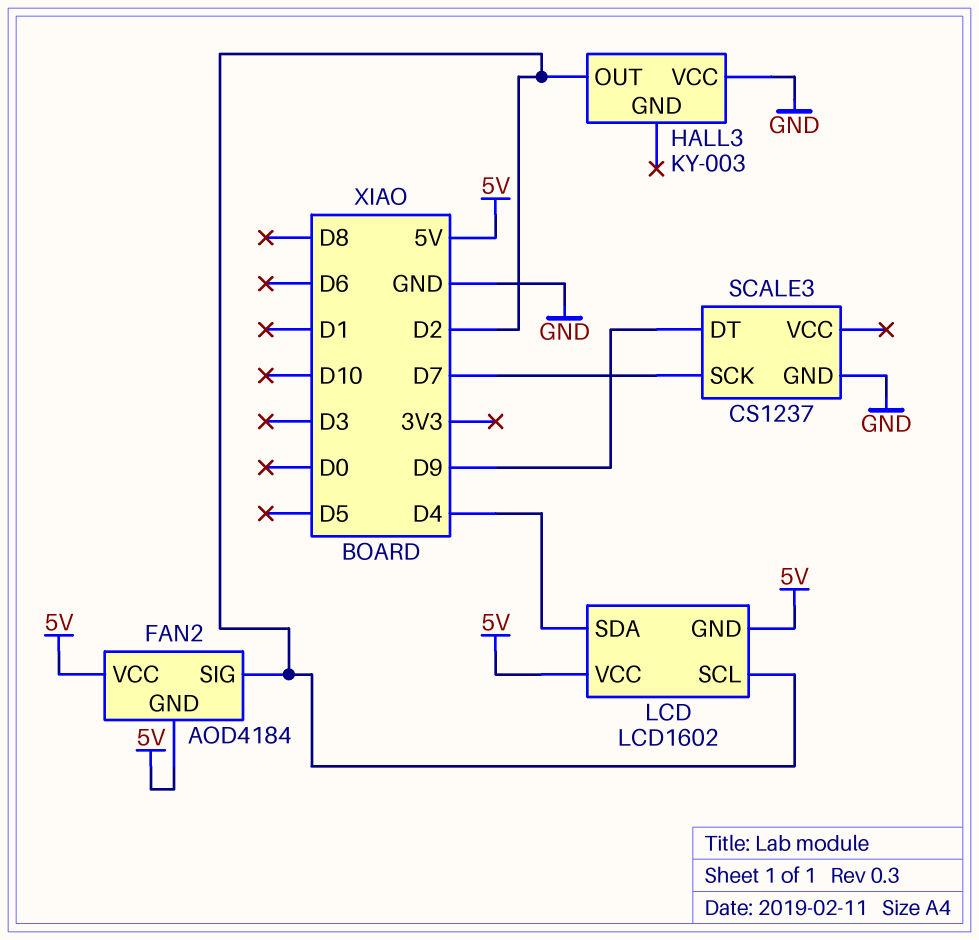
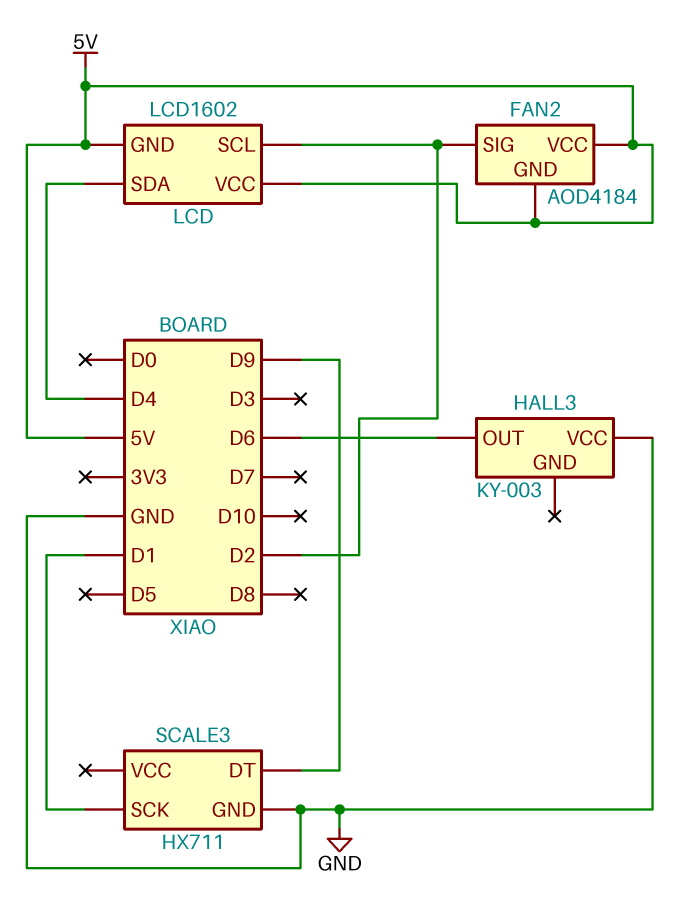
HALL3 pin OUT: D2 -> D6
SCALE3: CS1237 -> HX711
SCALE3 pin SCK: D7 -> D1

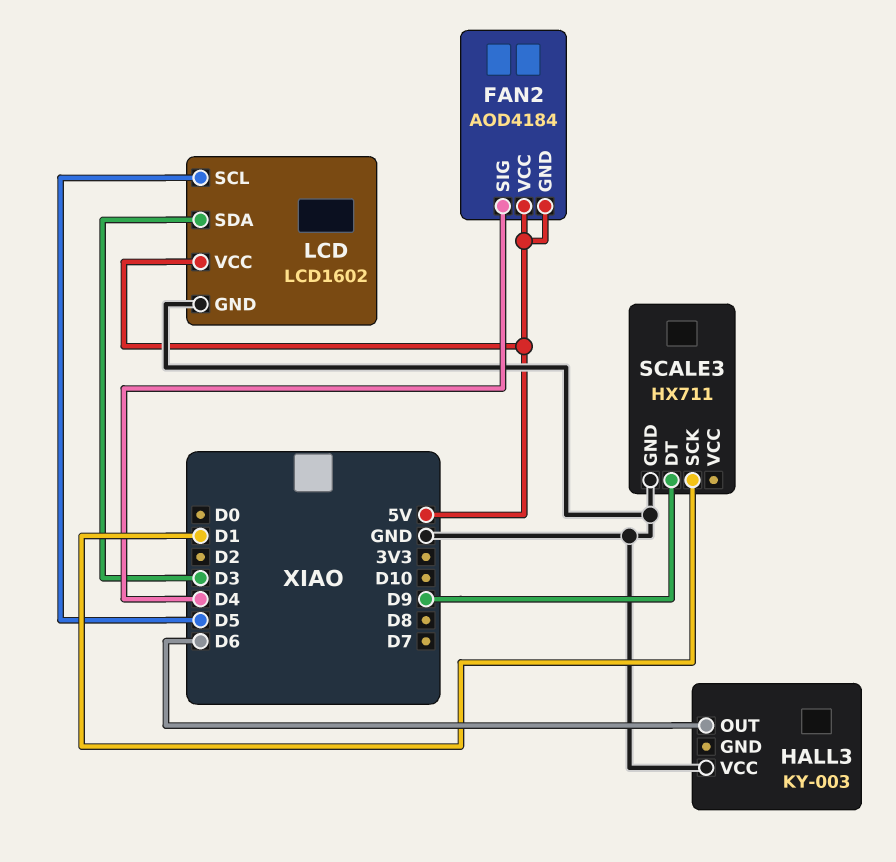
FAN2 pin SIG: D2 -> D4
LCD pin GND: 5V -> GND
LCD pin SCL: D2 -> D5
LCD pin SDA: D4 -> D3

